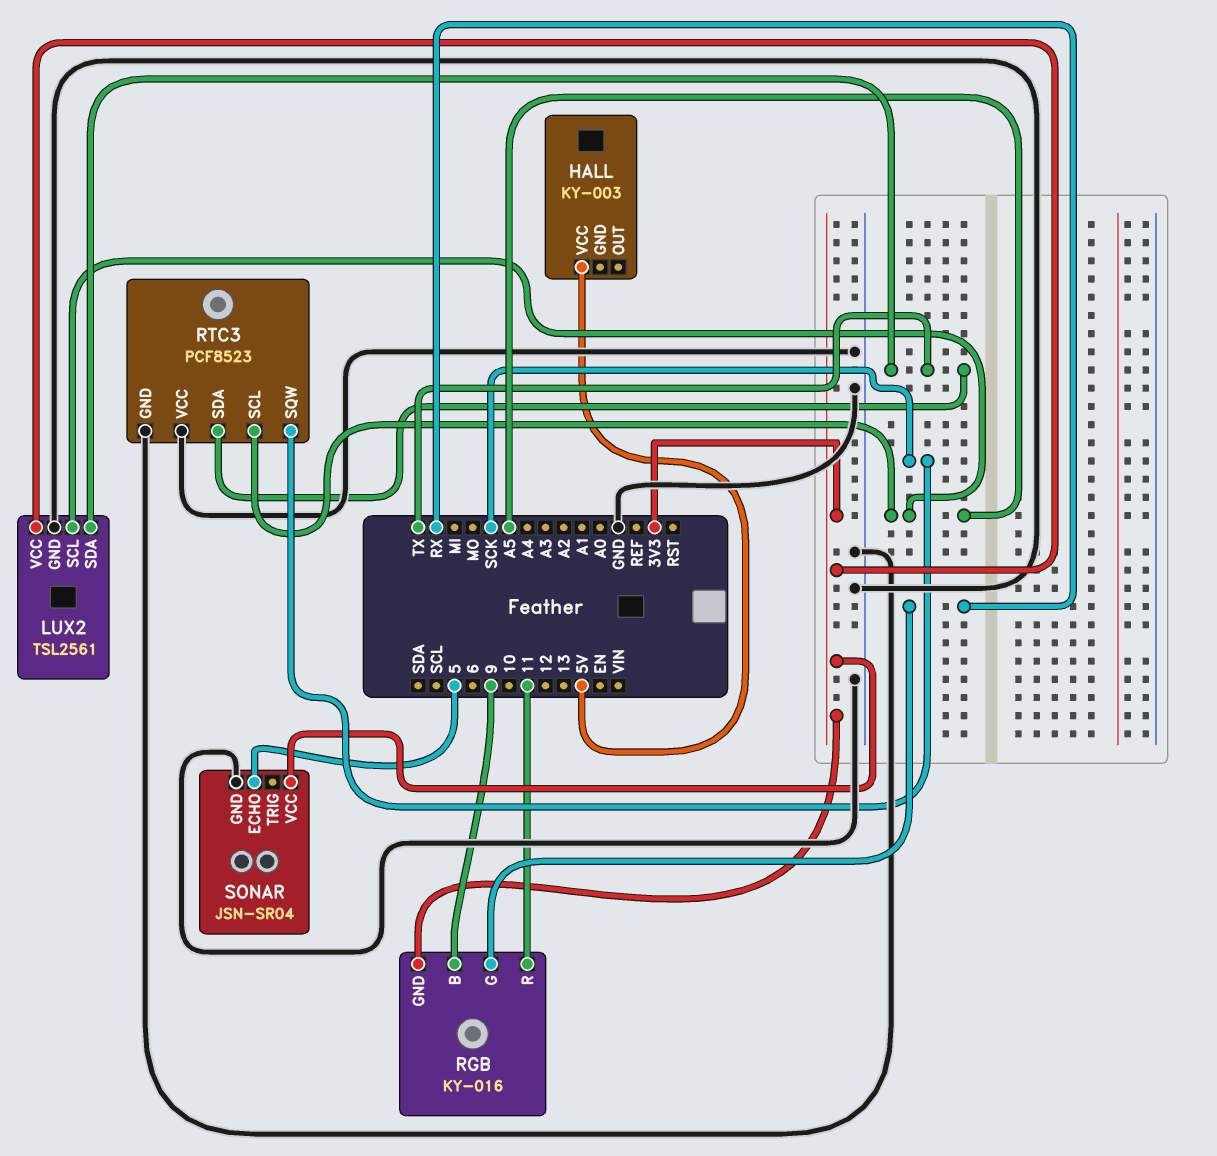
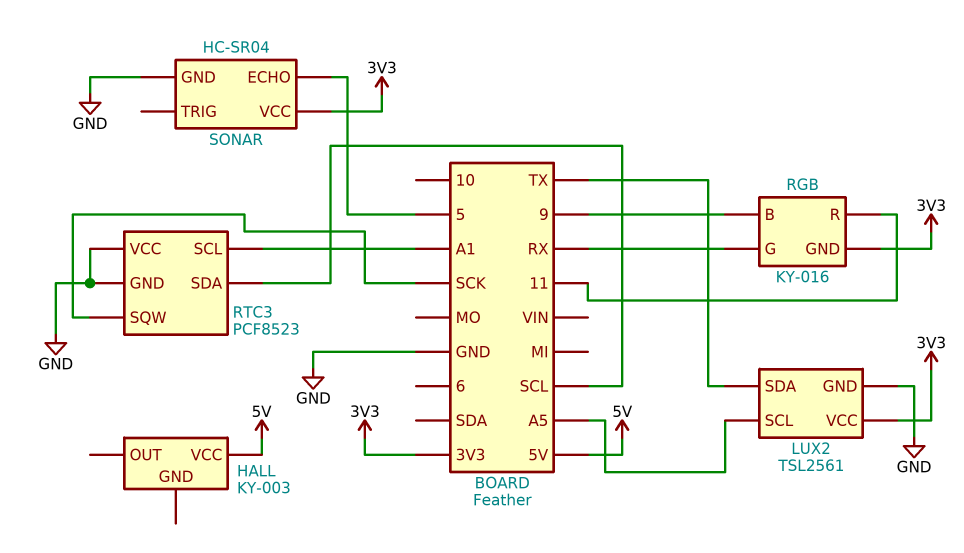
RTC3 pin SCL: A5 -> A1
RTC3 pin SDA: TX -> SCL
SONAR: JSN-SR04 -> HC-SR04

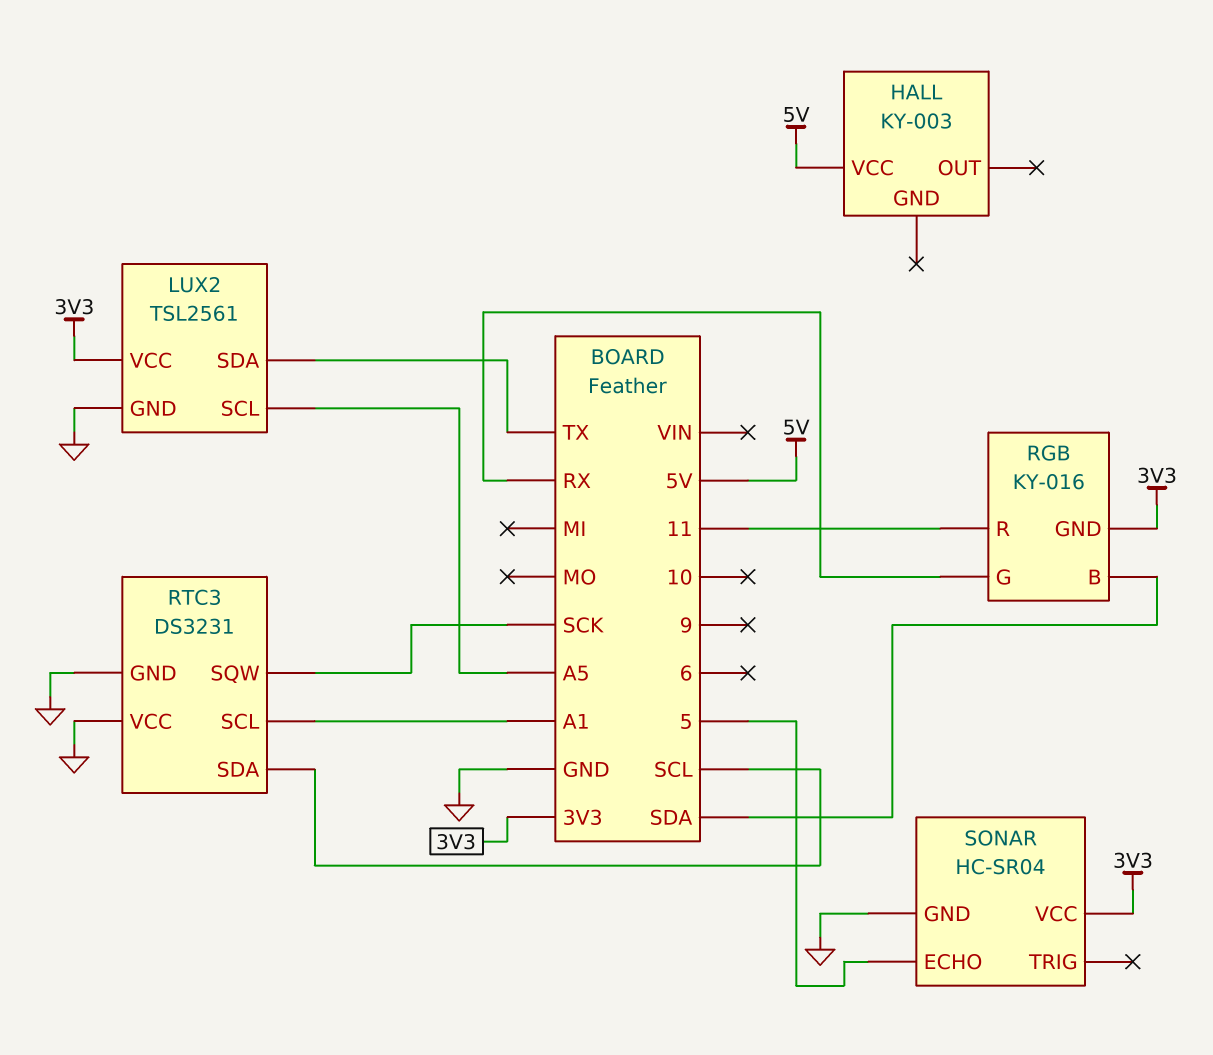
RGB pin B: 9 -> SDA
RTC3: PCF8523 -> DS3231

